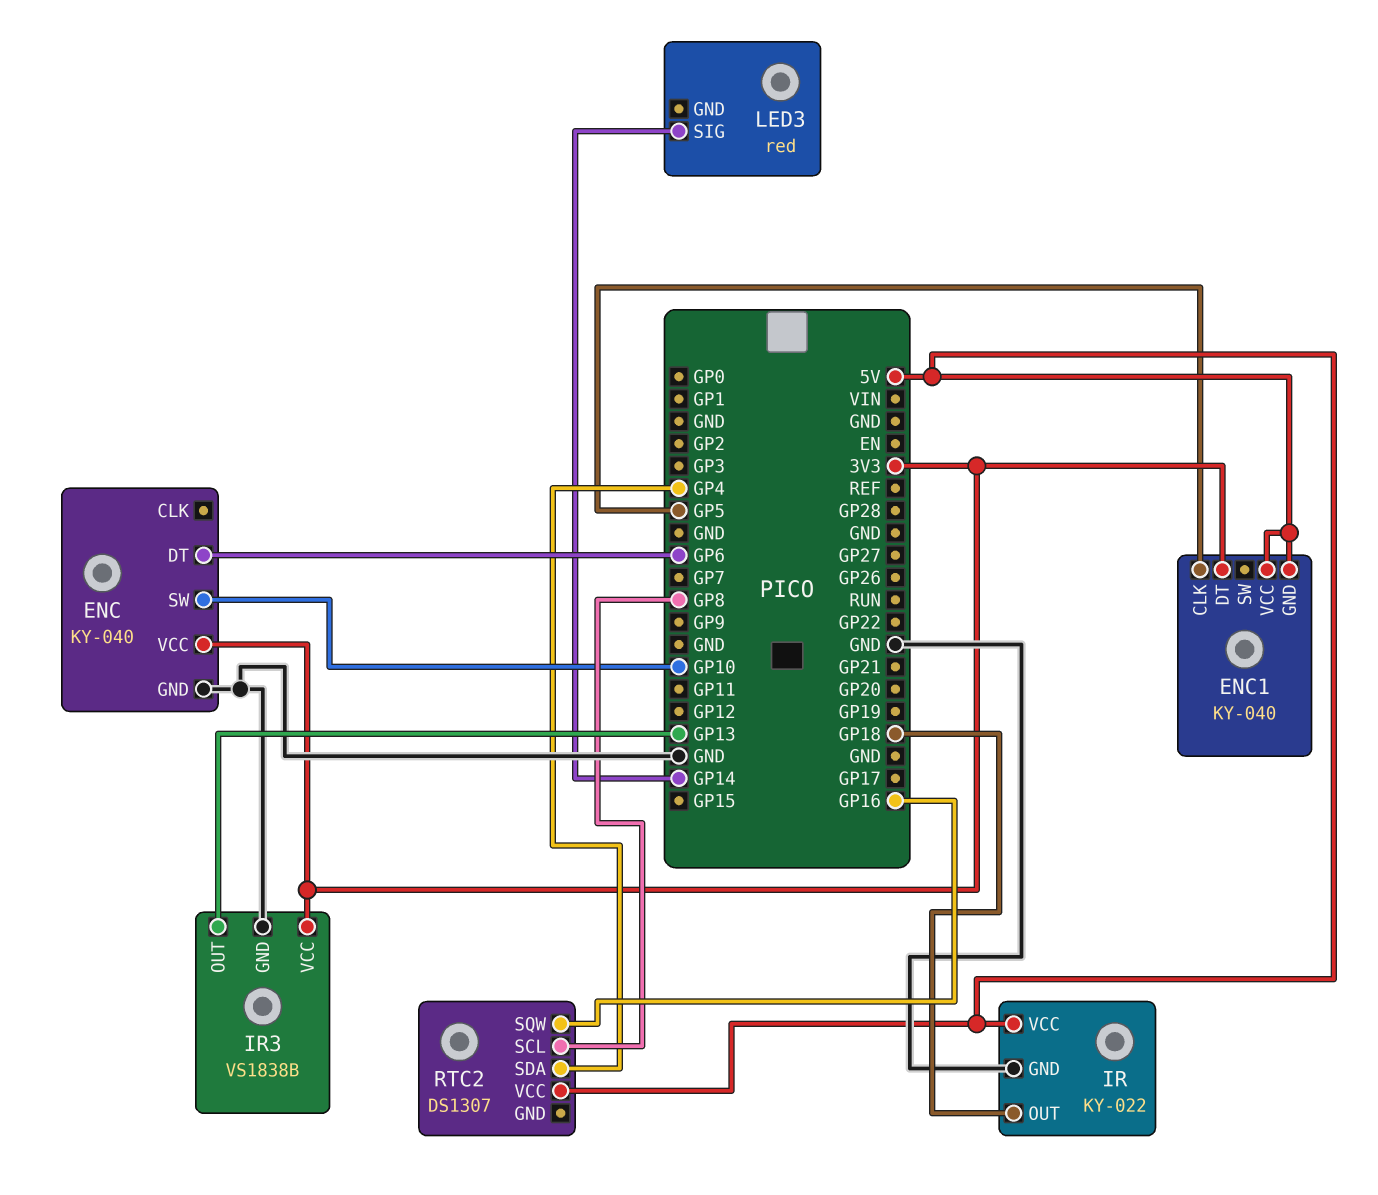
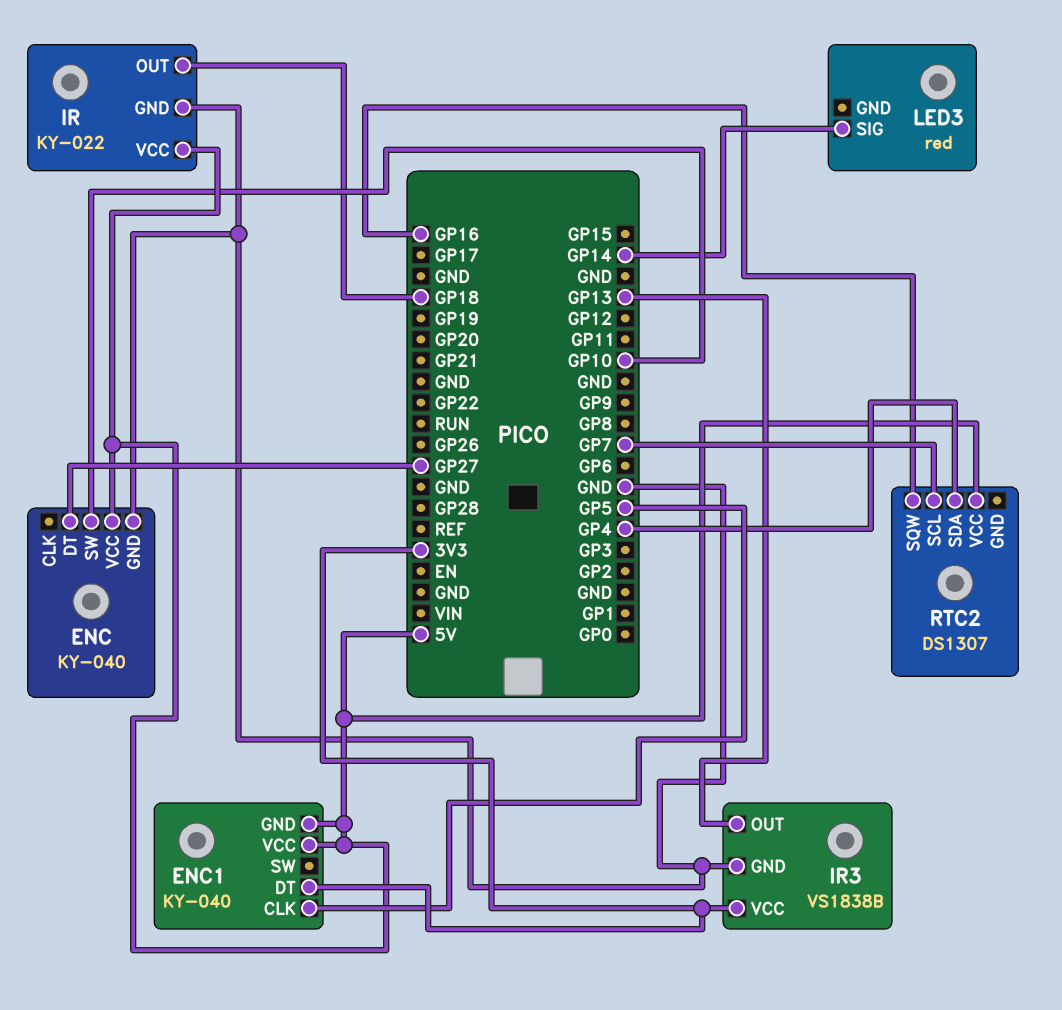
ENC pin DT: GP6 -> GP27
ENC pin VCC: 3V3 -> 5V
RTC2 pin SCL: GP8 -> GP7

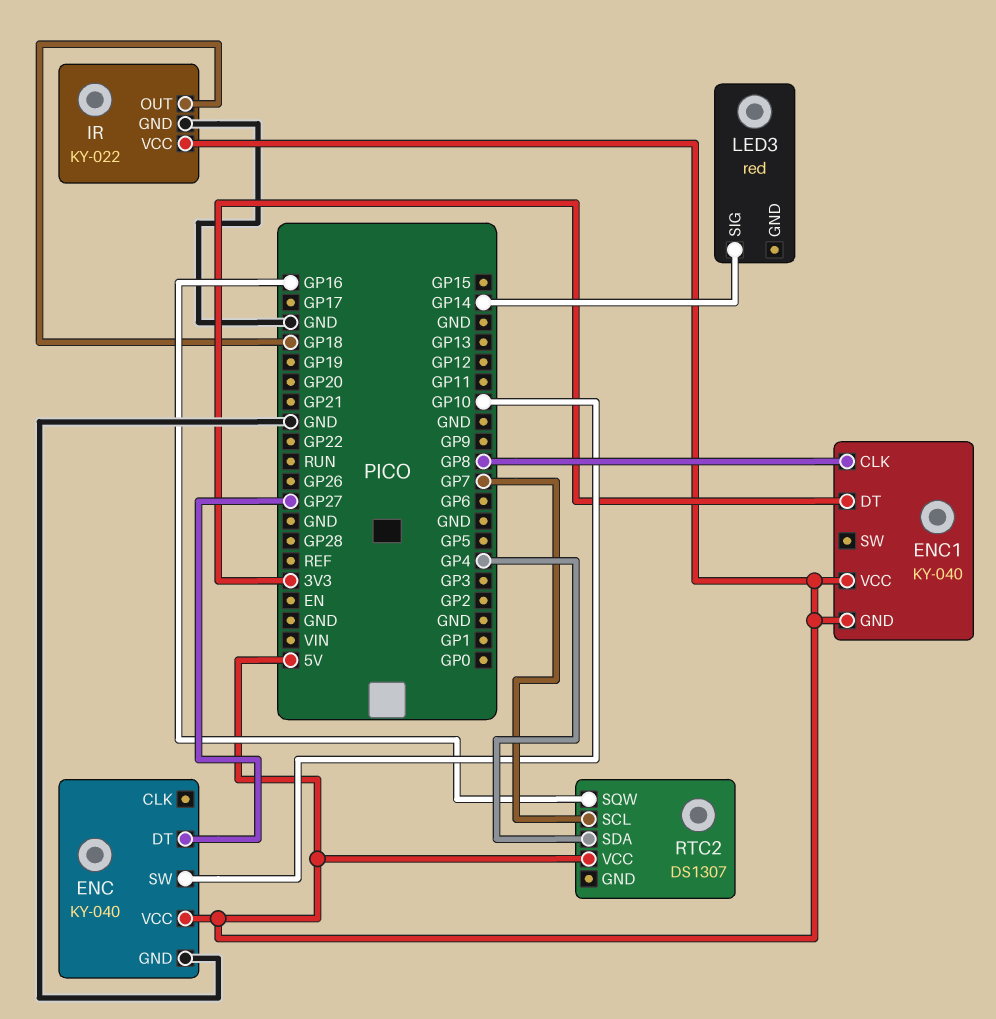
ENC1 pin CLK: GP5 -> GP8
IR3: VS1838B -> none
IR3 pin GND: GND -> none
IR3 pin OUT: GP13 -> none
IR3 pin VCC: 3V3 -> none

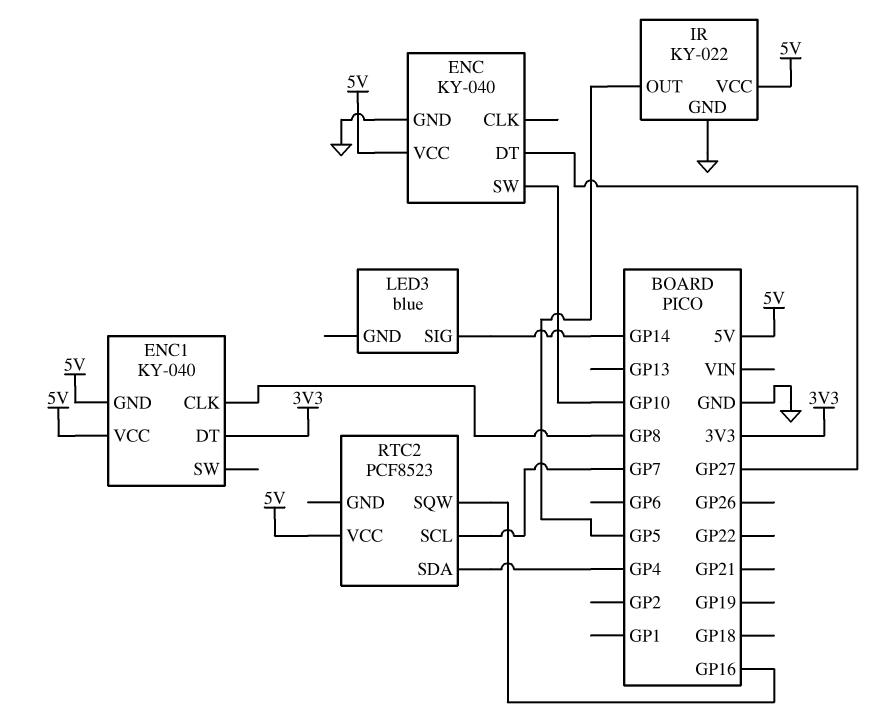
IR pin OUT: GP18 -> GP5
LED3: red -> blue
RTC2: DS1307 -> PCF8523

